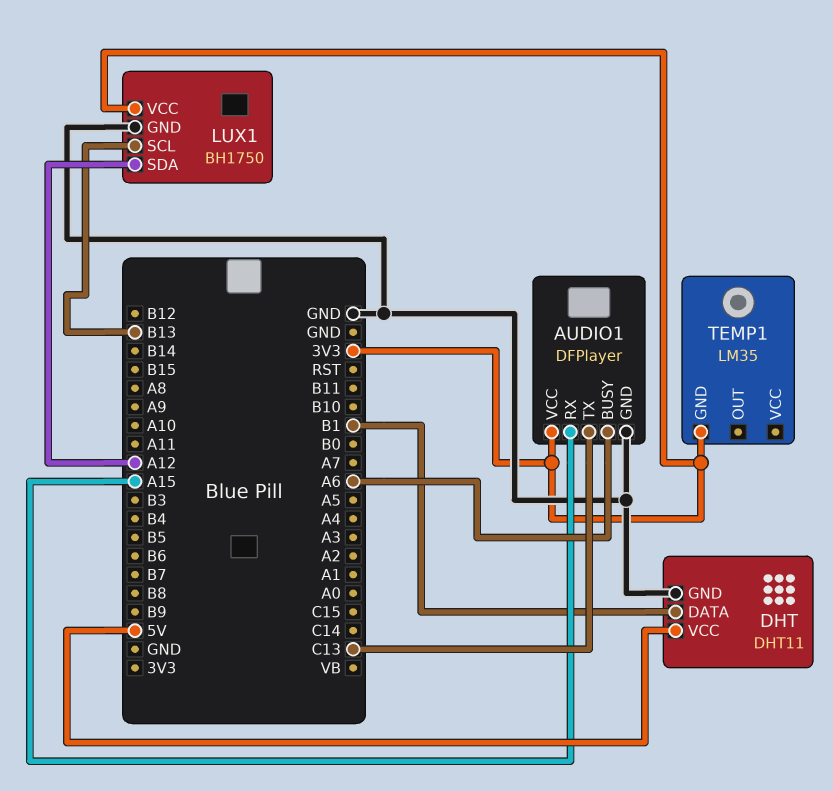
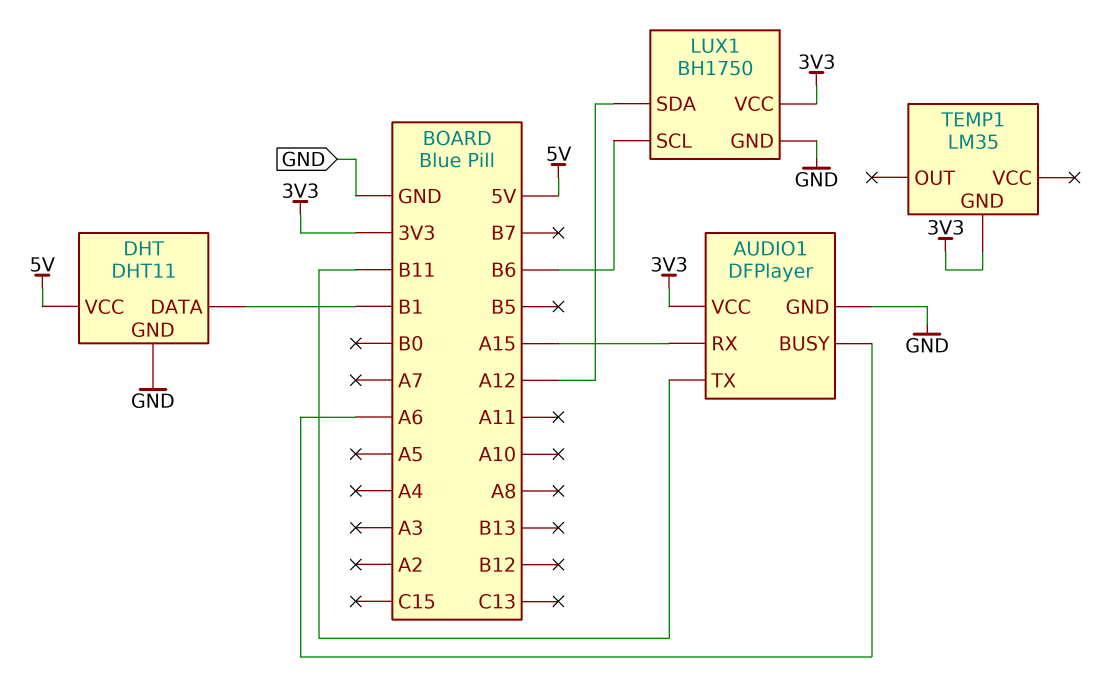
AUDIO1 pin TX: C13 -> B11
LUX1 pin SCL: B13 -> B6

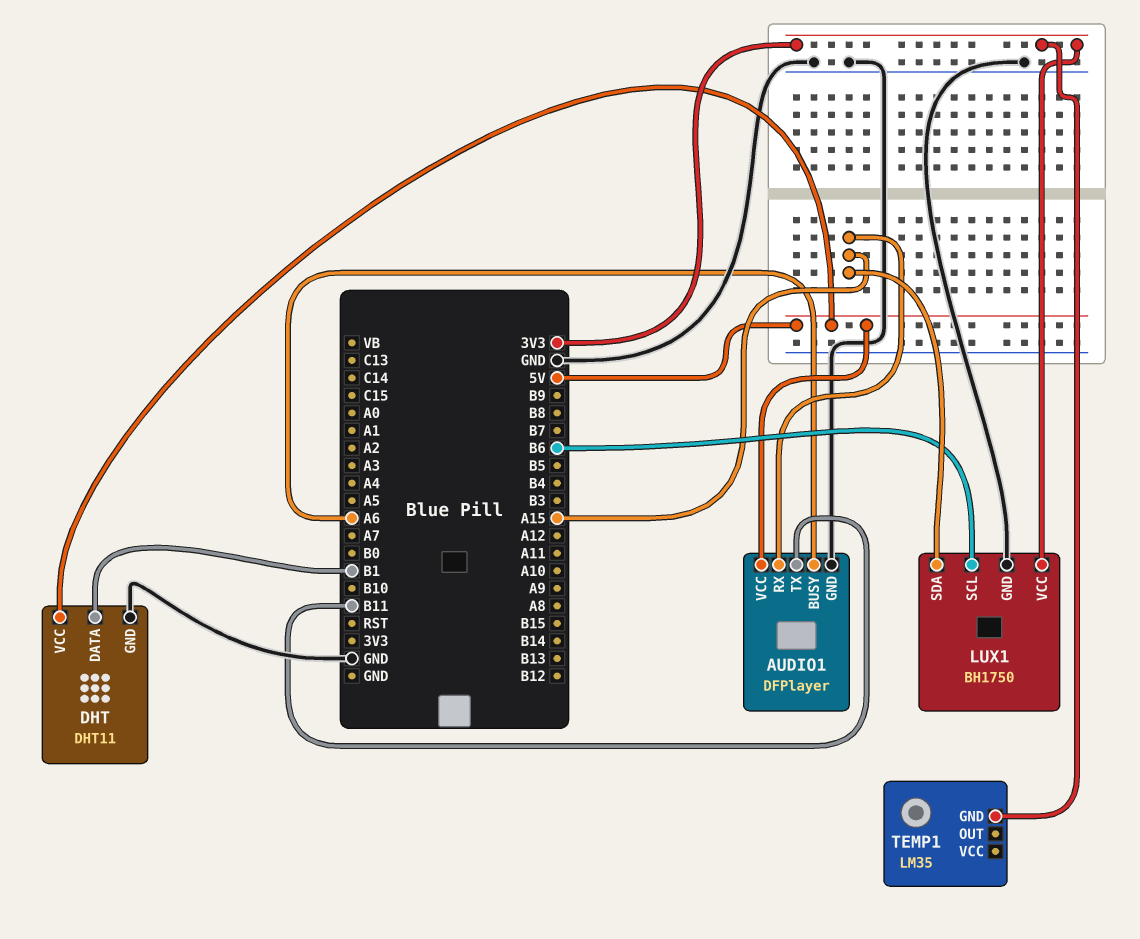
AUDIO1 pin VCC: 3V3 -> 5V
LUX1 pin SDA: A12 -> A15

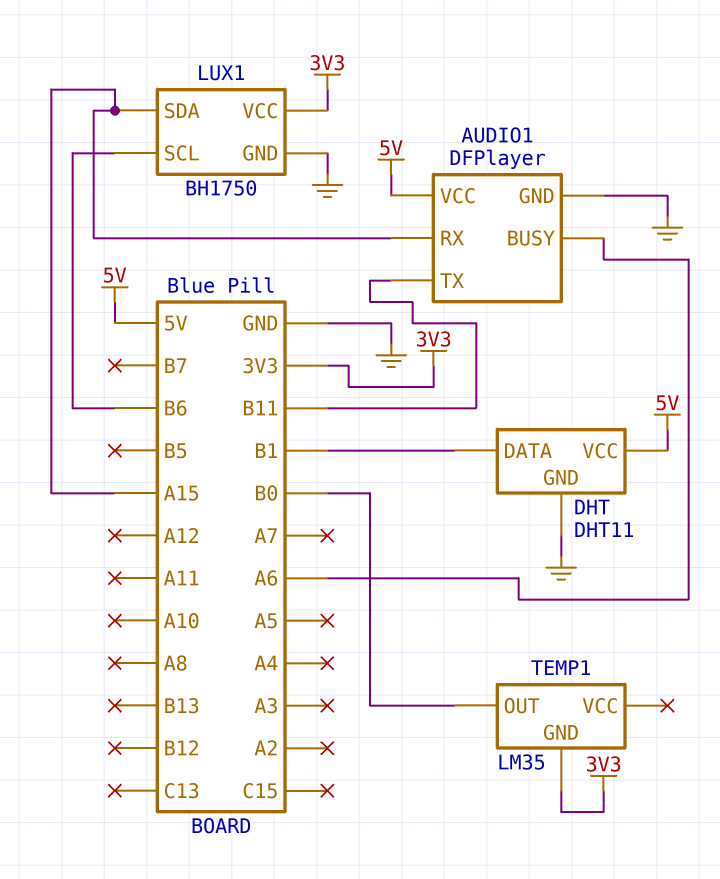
TEMP1 pin OUT: none -> B0

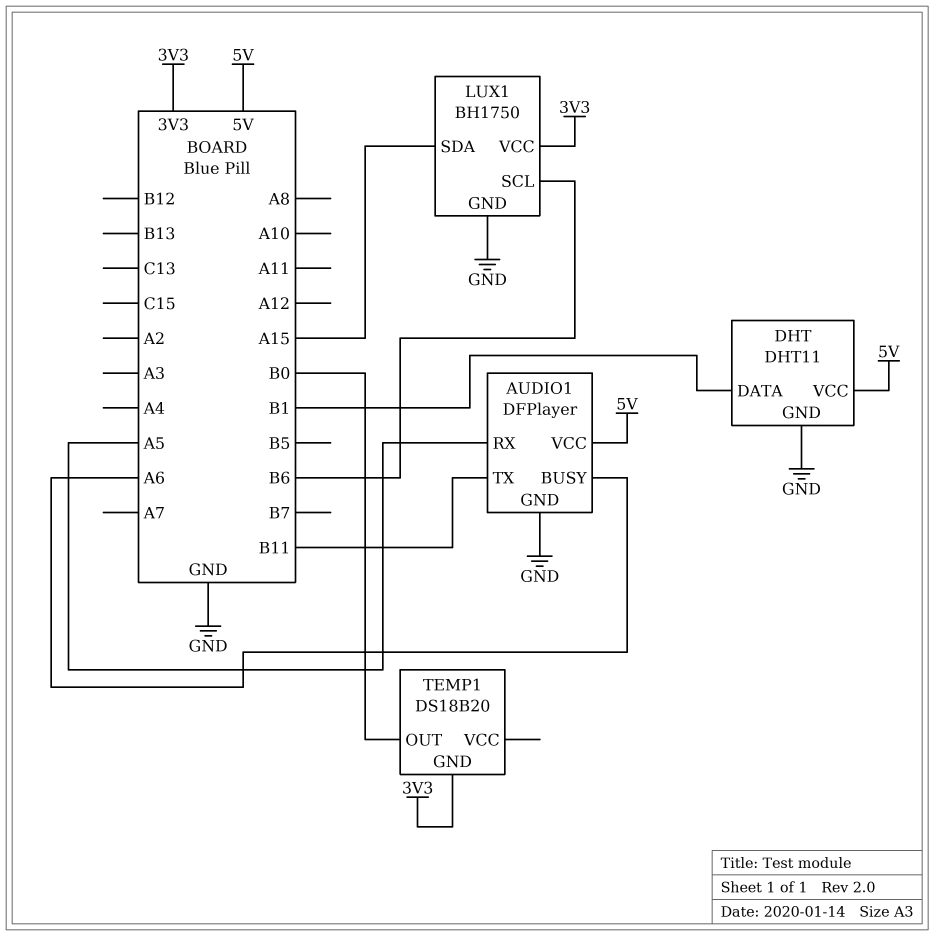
AUDIO1 pin RX: A15 -> A5
TEMP1: LM35 -> DS18B20

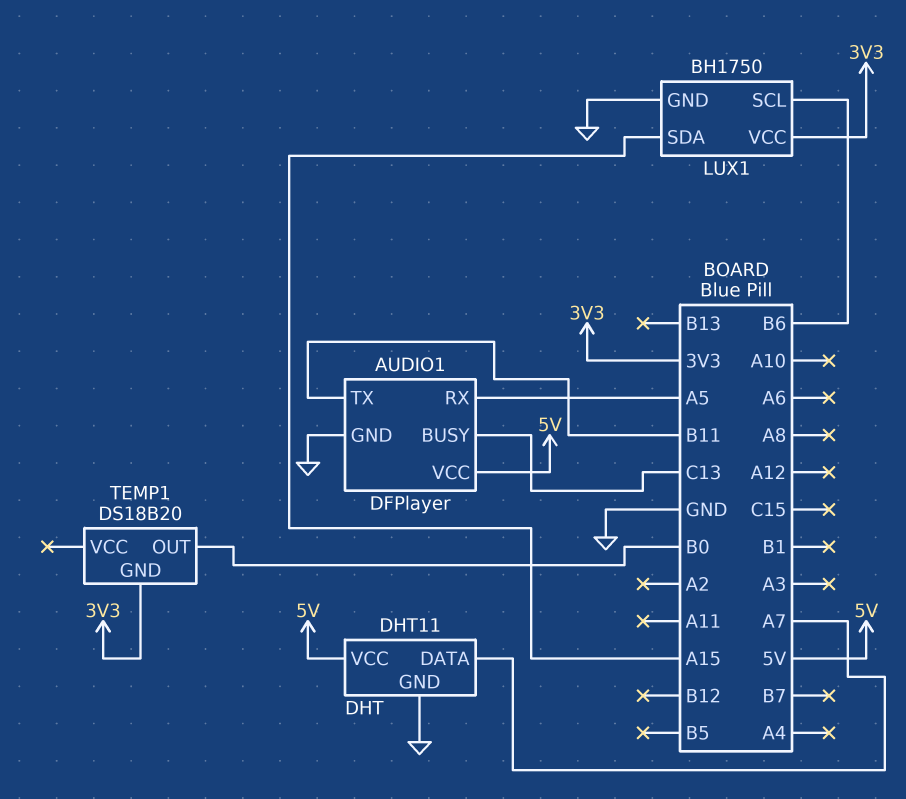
AUDIO1 pin BUSY: A6 -> C13
DHT pin DATA: B1 -> A7

